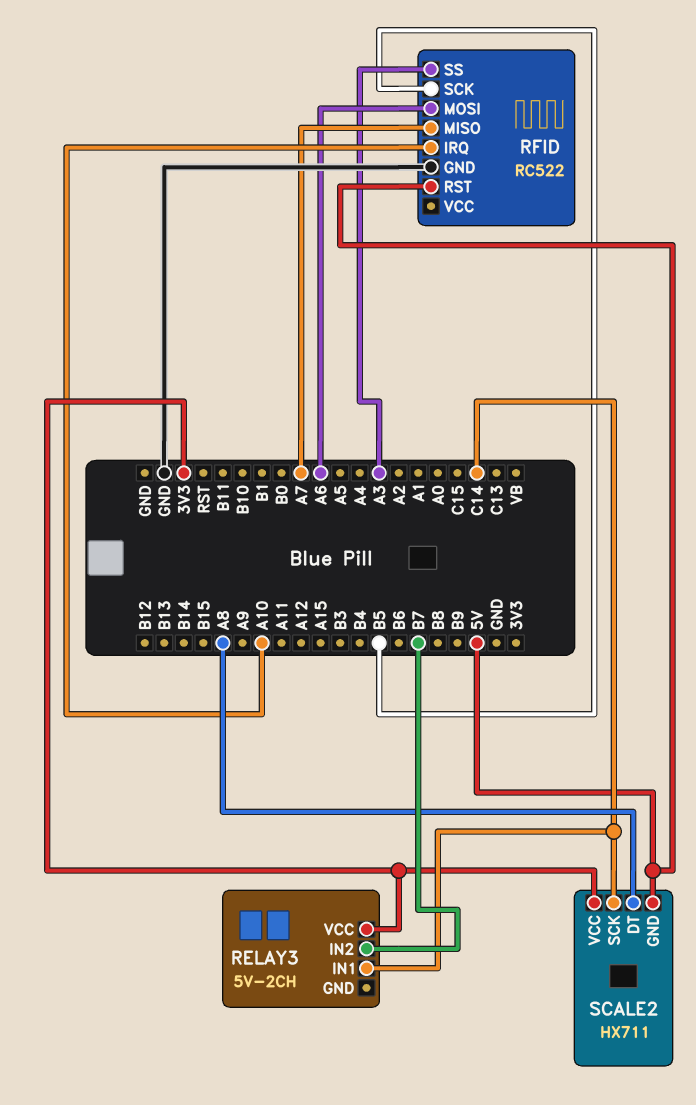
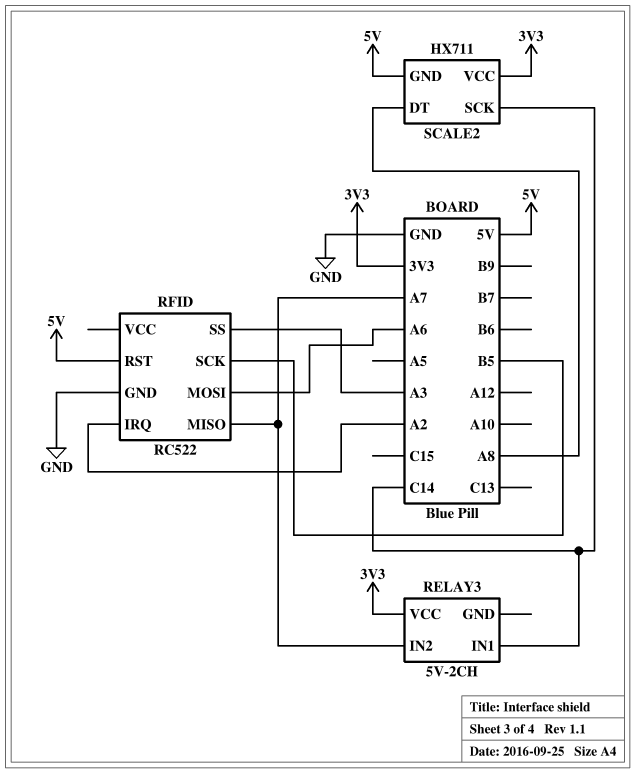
RELAY3 pin IN2: B7 -> A7
RFID pin IRQ: A10 -> A2

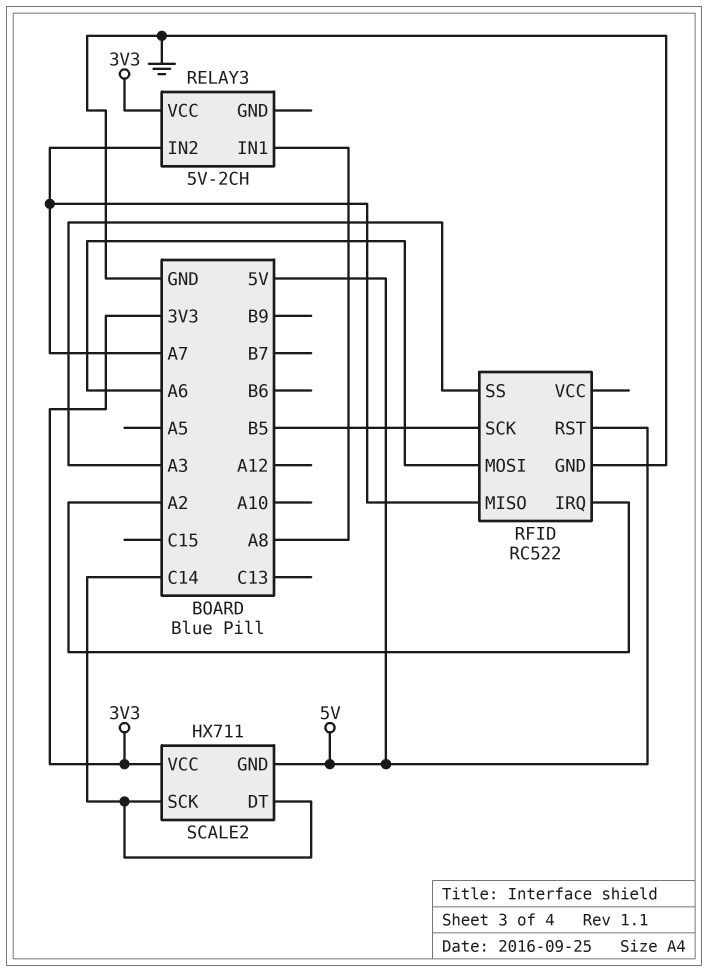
RELAY3 pin IN1: C14 -> A8
SCALE2 pin DT: A8 -> C14

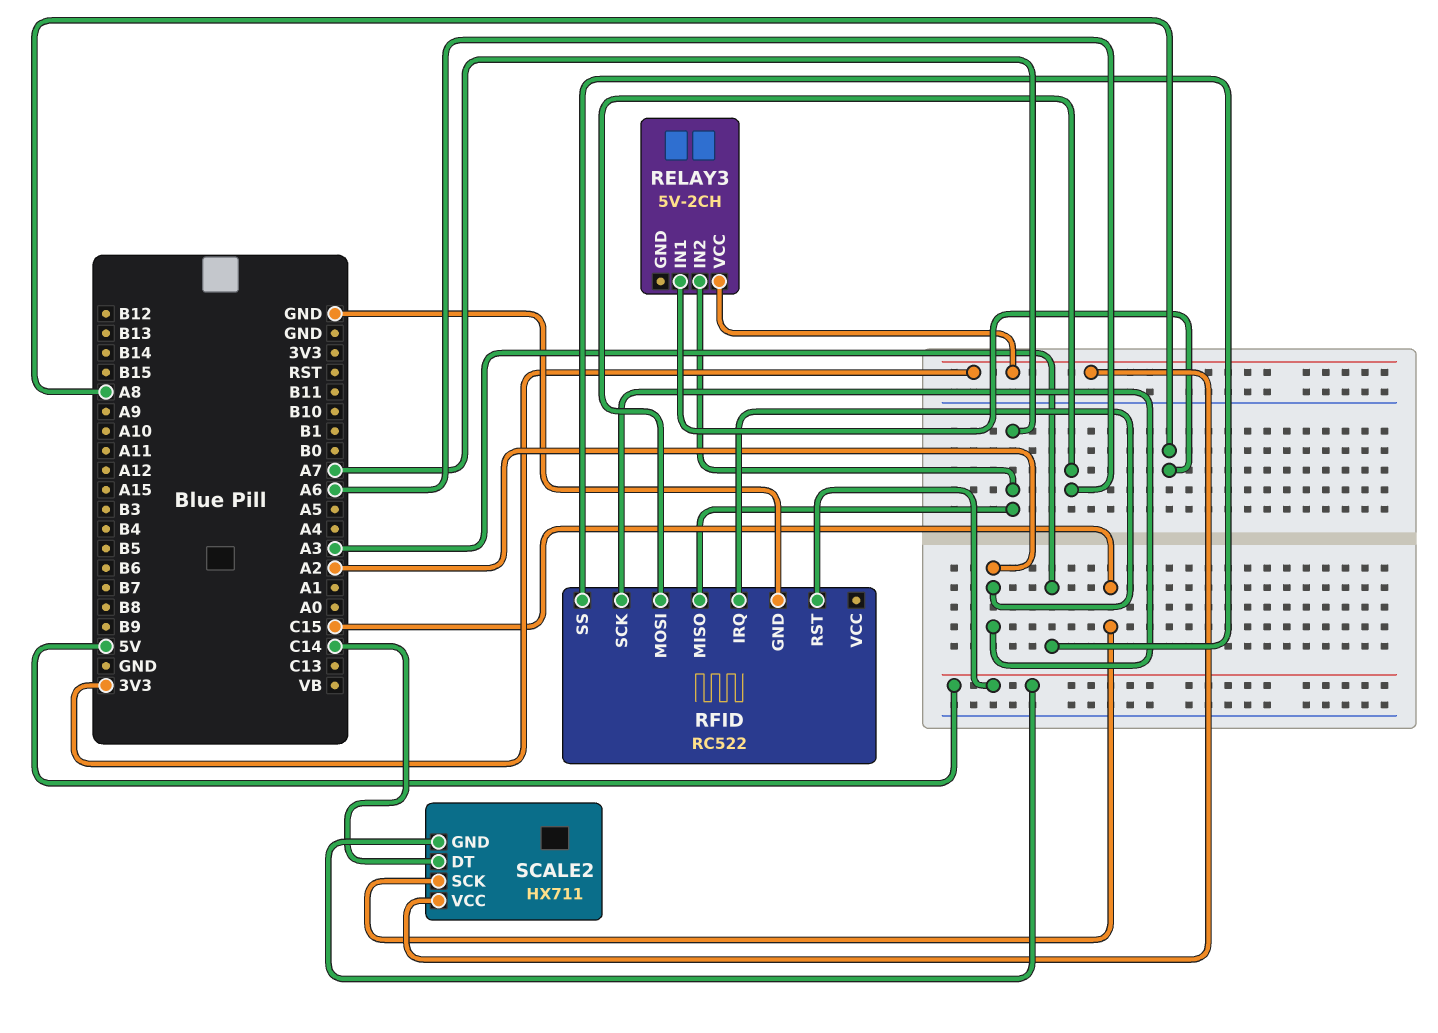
RFID pin SCK: B5 -> A2
SCALE2 pin SCK: C14 -> C15

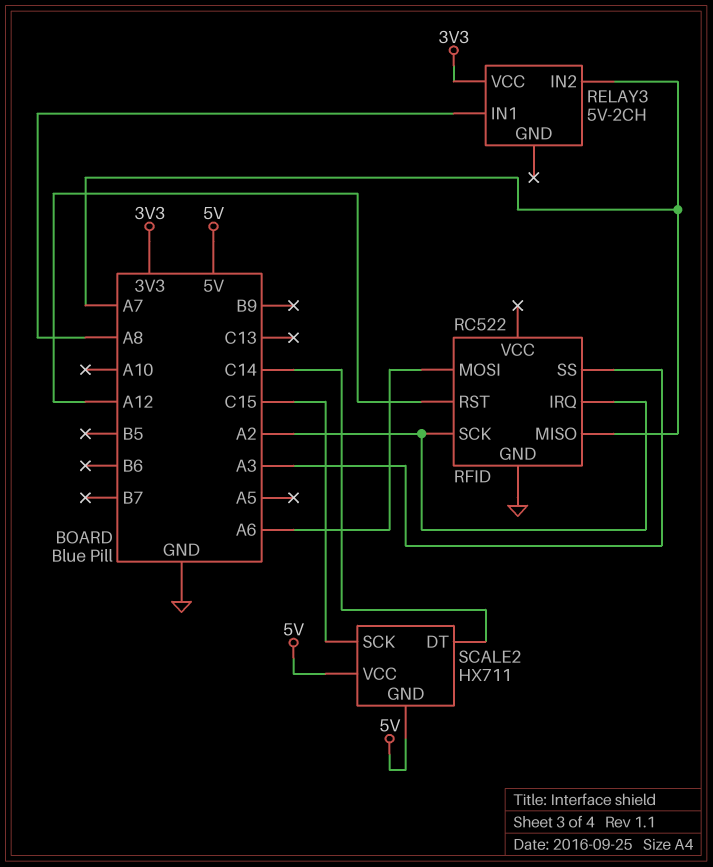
RFID pin RST: 5V -> A12
SCALE2 pin VCC: 3V3 -> 5V

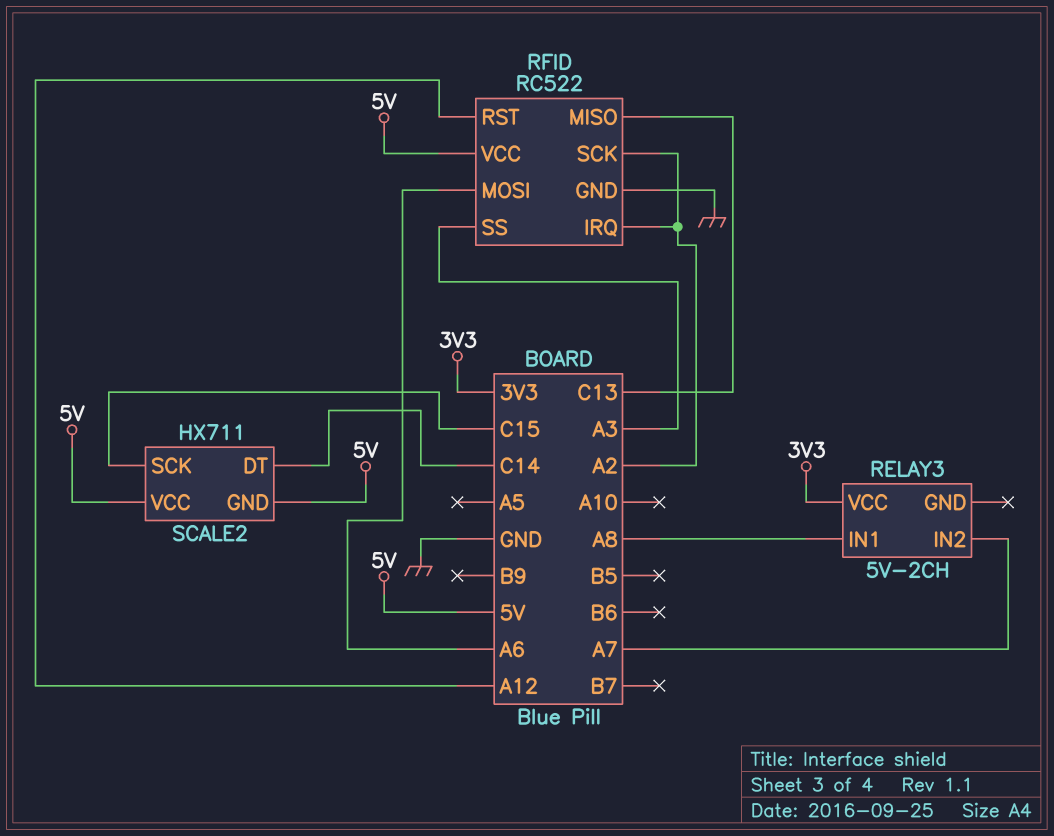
RFID pin MISO: A7 -> C13
RFID pin VCC: none -> 5V

